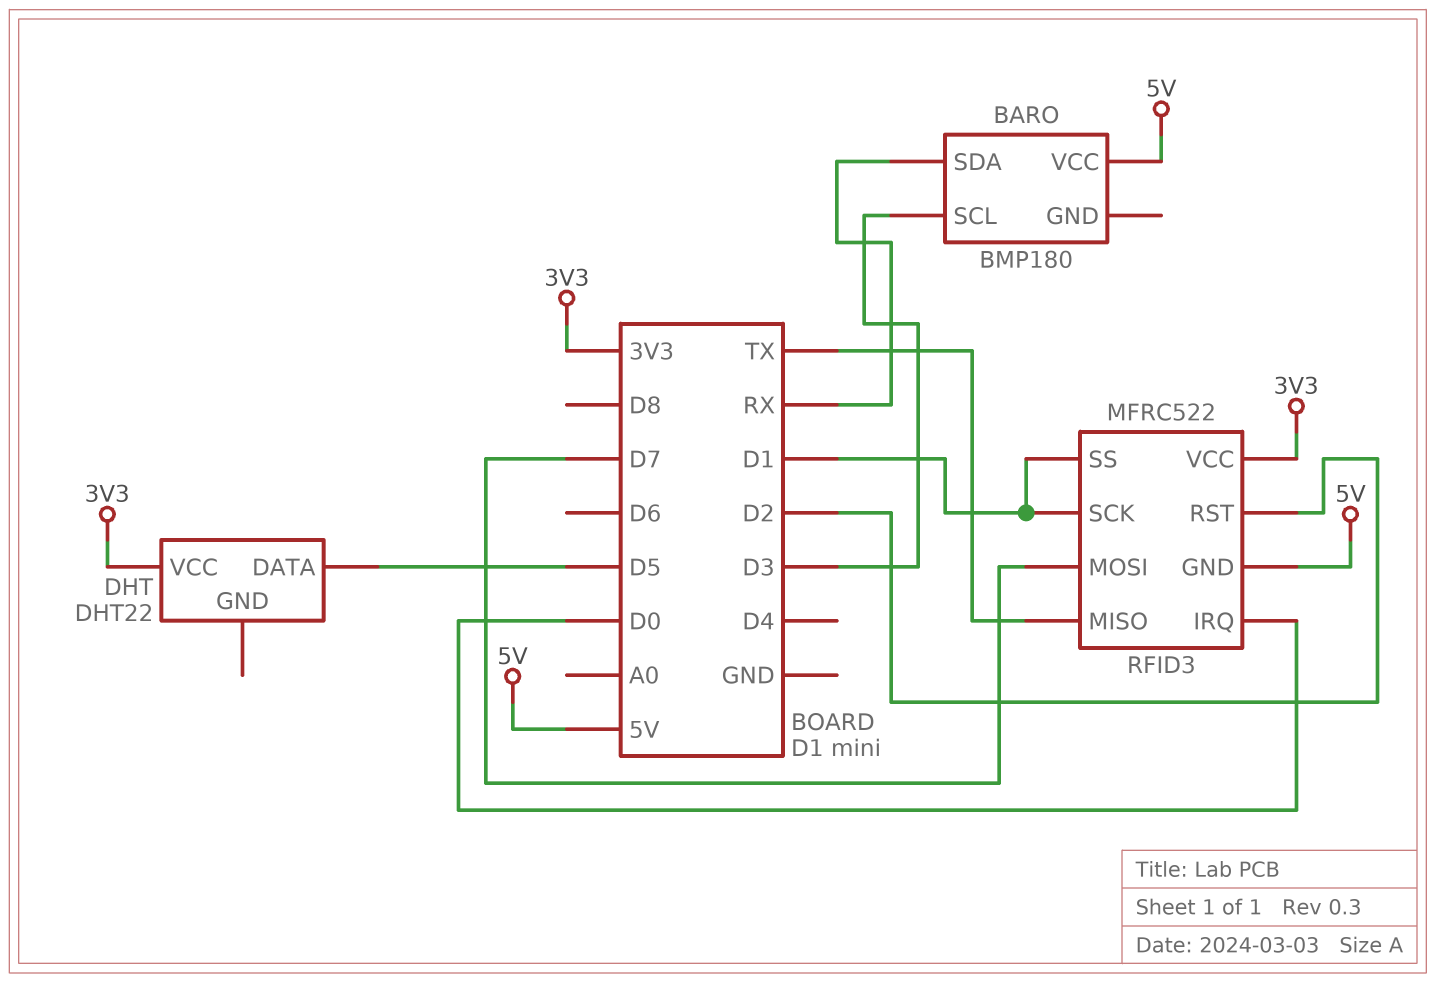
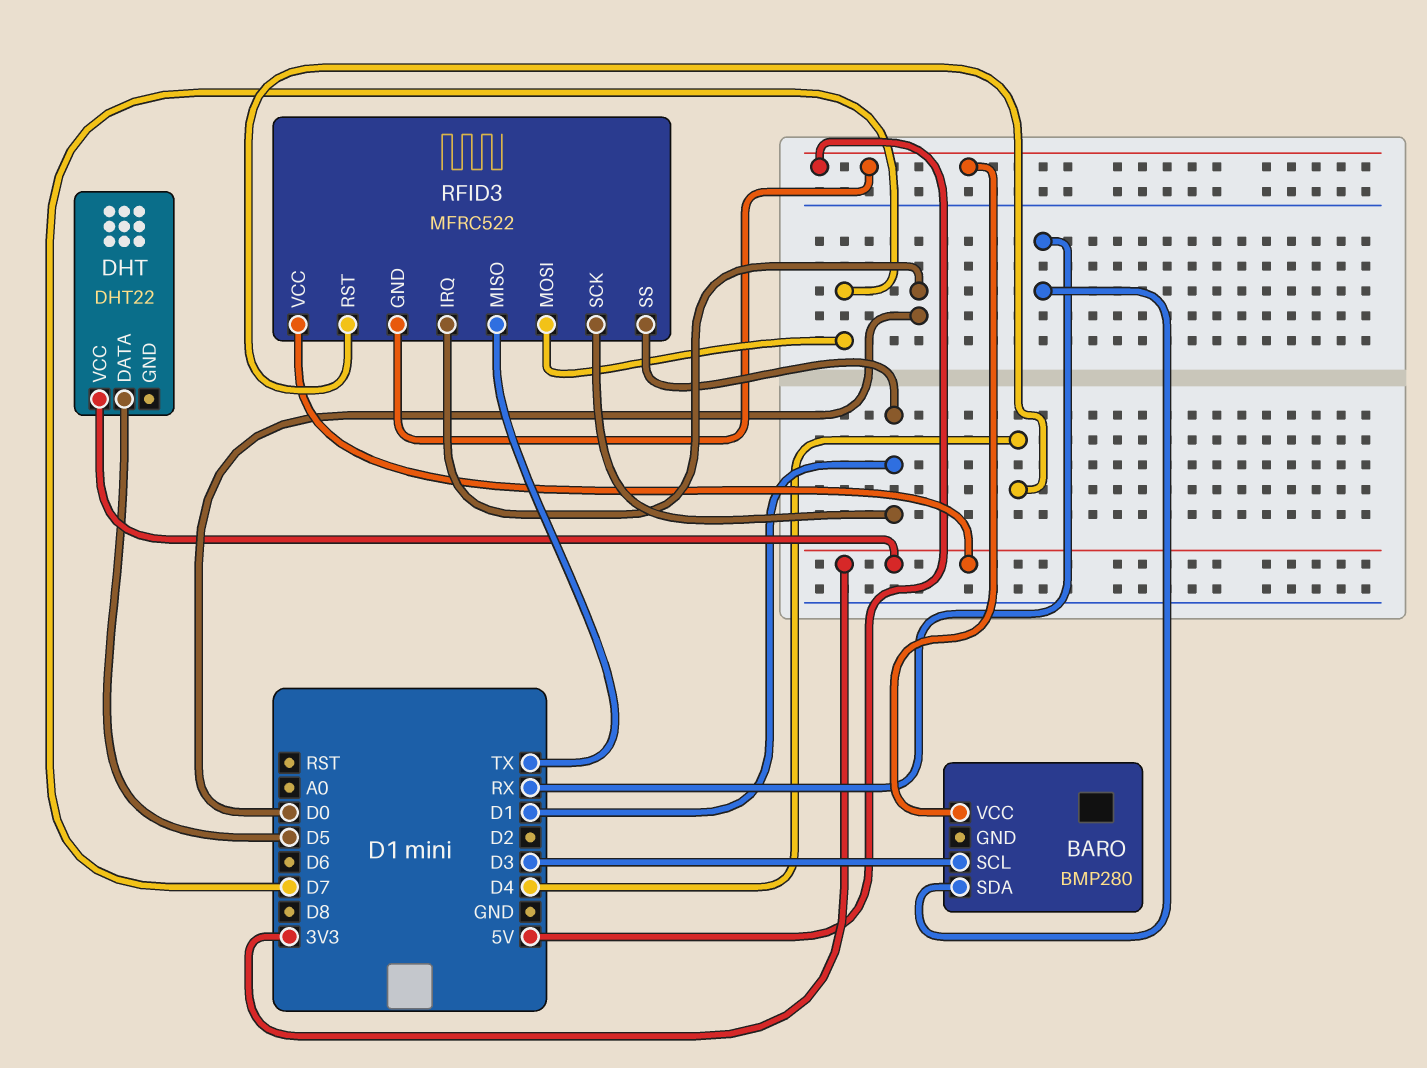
BARO: BMP180 -> BMP280
RFID3 pin RST: D2 -> D4

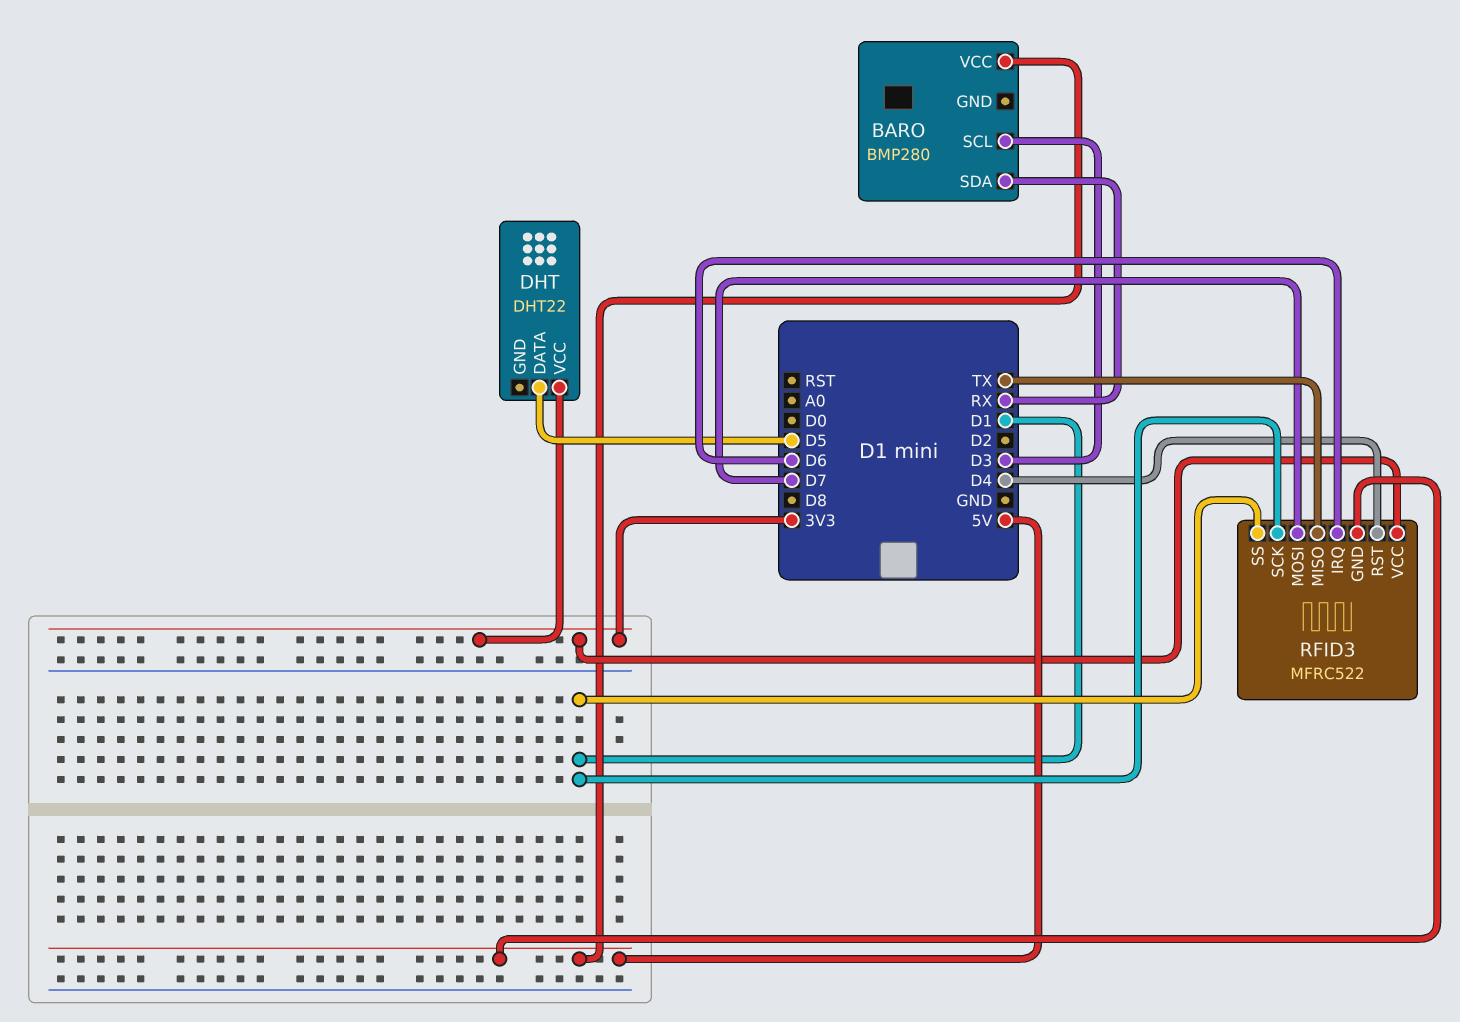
RFID3 pin IRQ: D0 -> D6

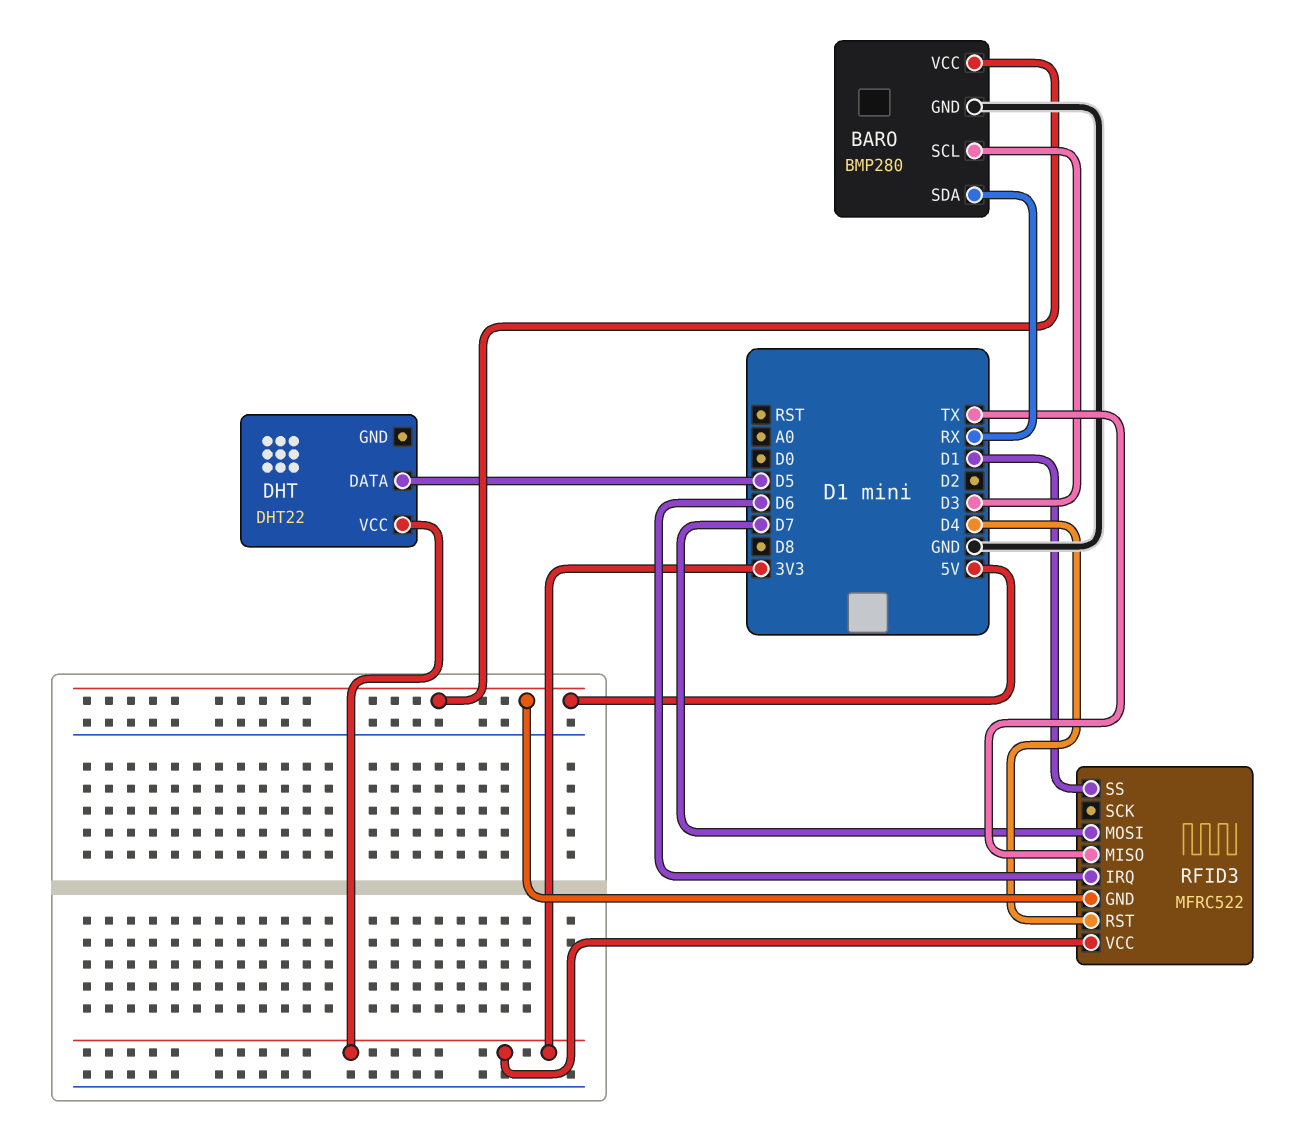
BARO pin GND: none -> GND
RFID3 pin SCK: D1 -> none

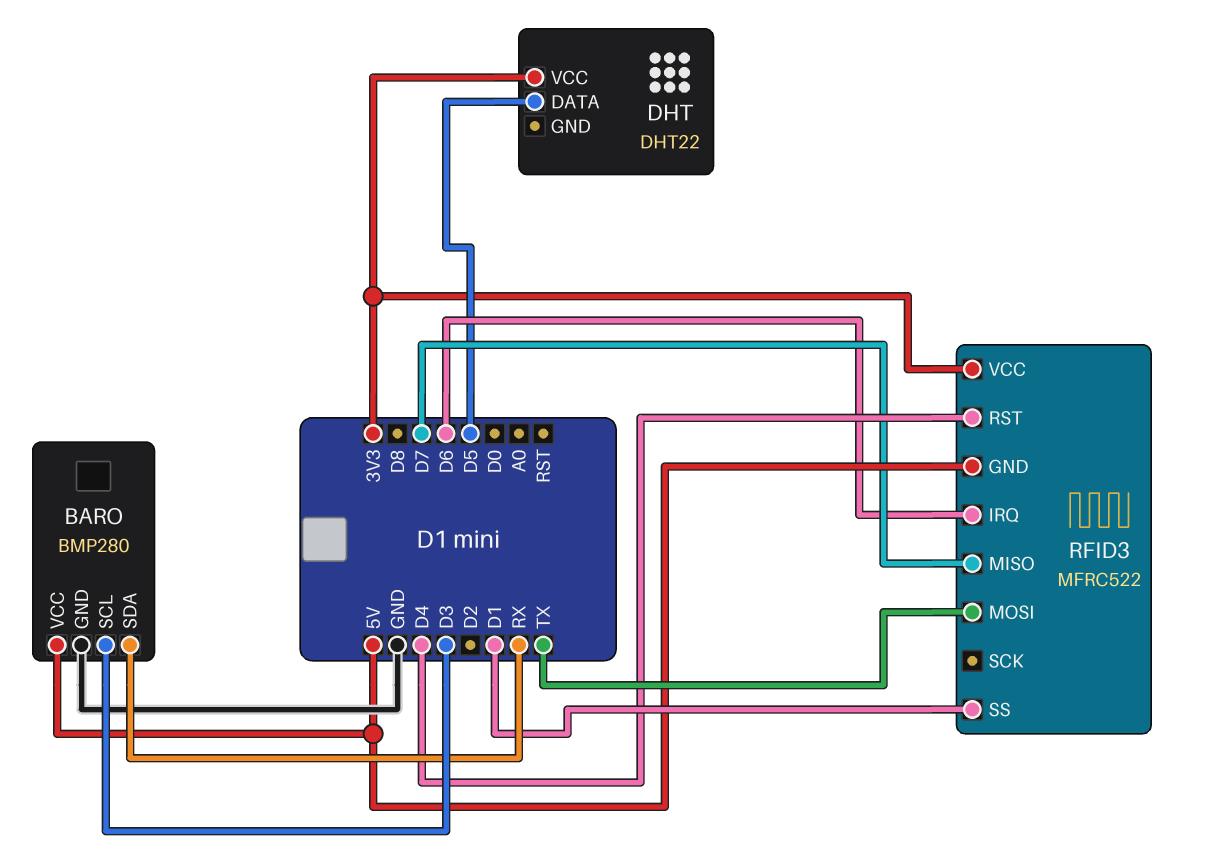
RFID3 pin MISO: TX -> D7
RFID3 pin MOSI: D7 -> TX

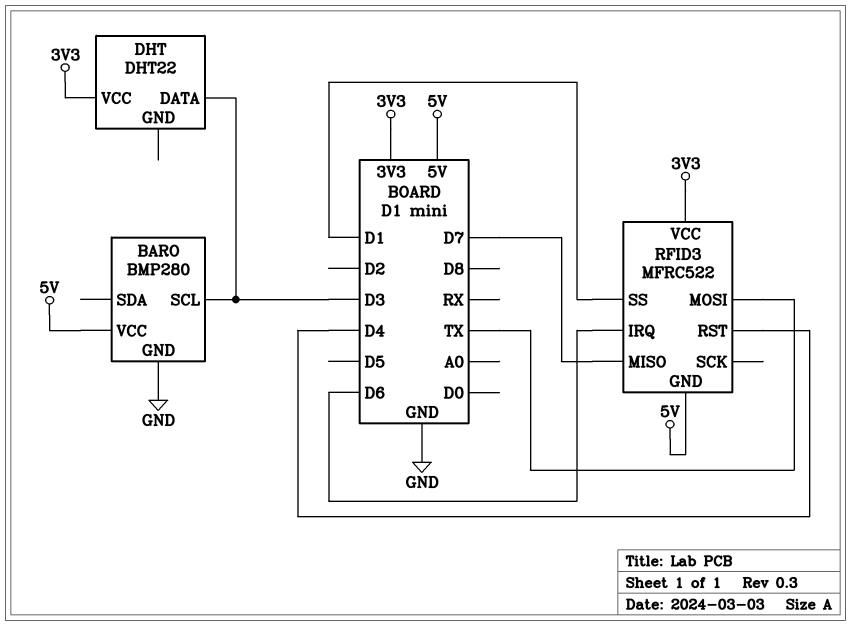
BARO pin SDA: RX -> none
DHT pin DATA: D5 -> D3

